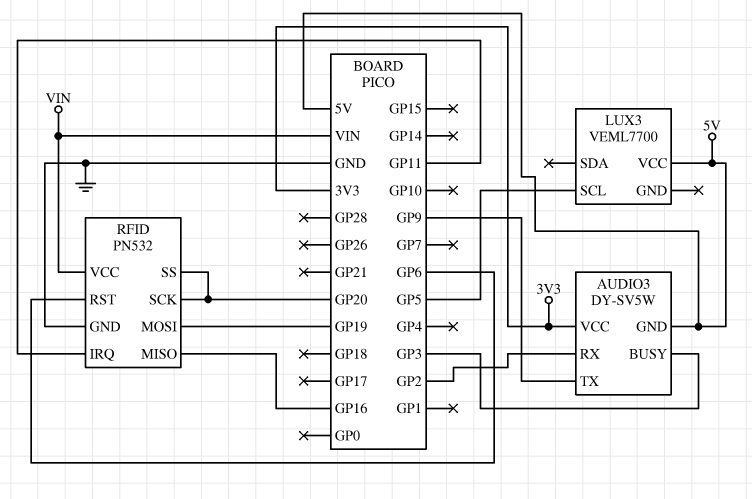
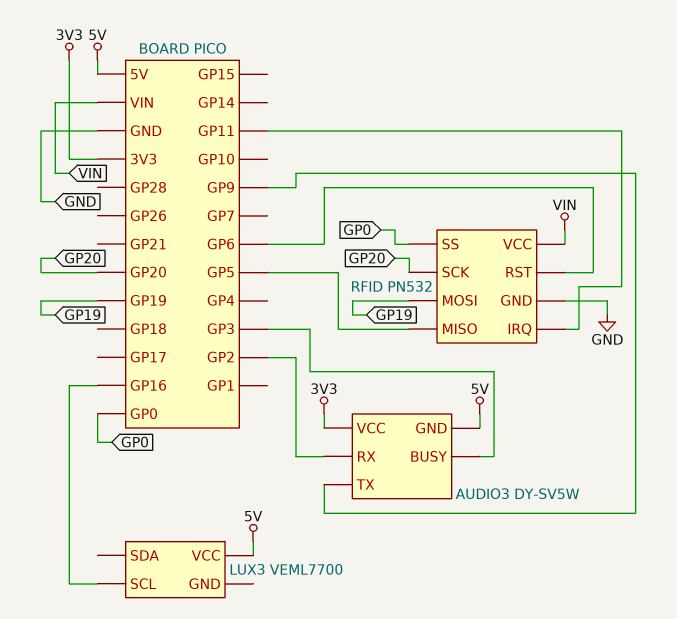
LUX3 pin SCL: GP5 -> GP16
RFID pin MISO: GP16 -> GP5
RFID pin SS: GP20 -> GP0

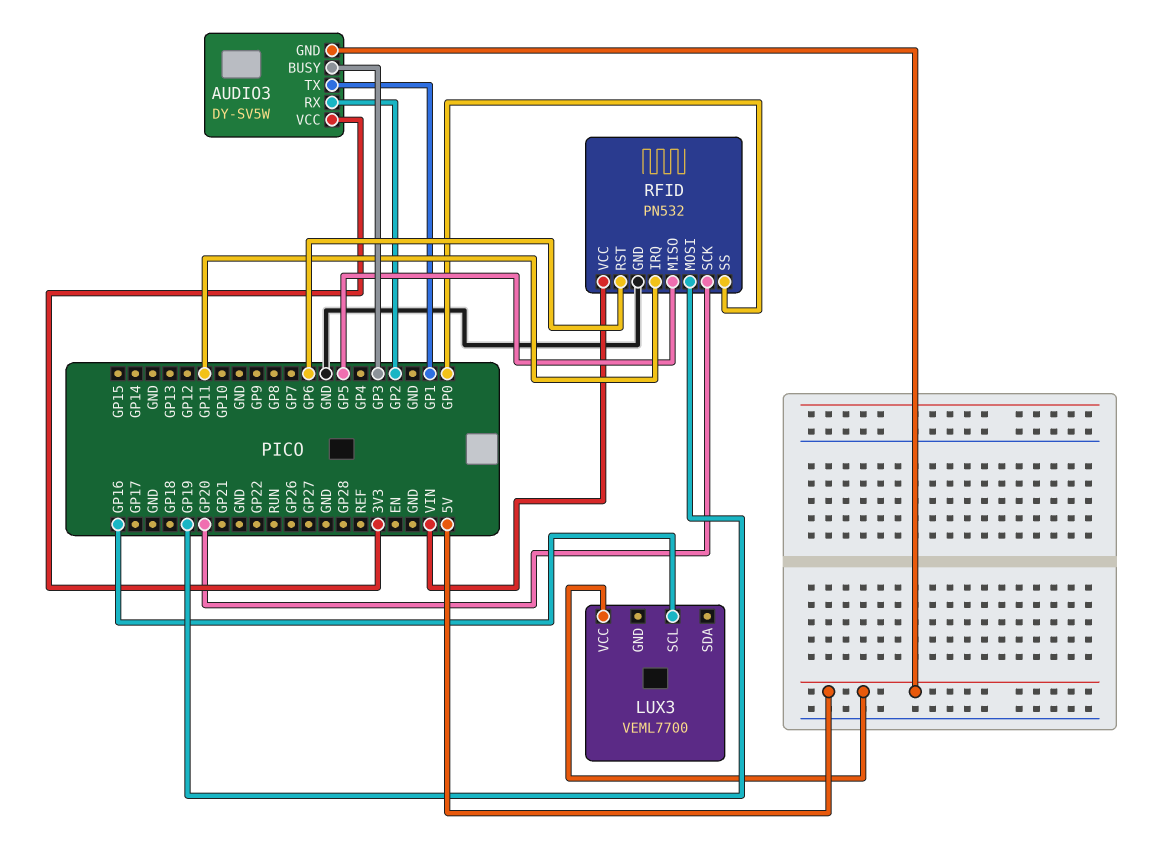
AUDIO3 pin TX: GP9 -> GP1

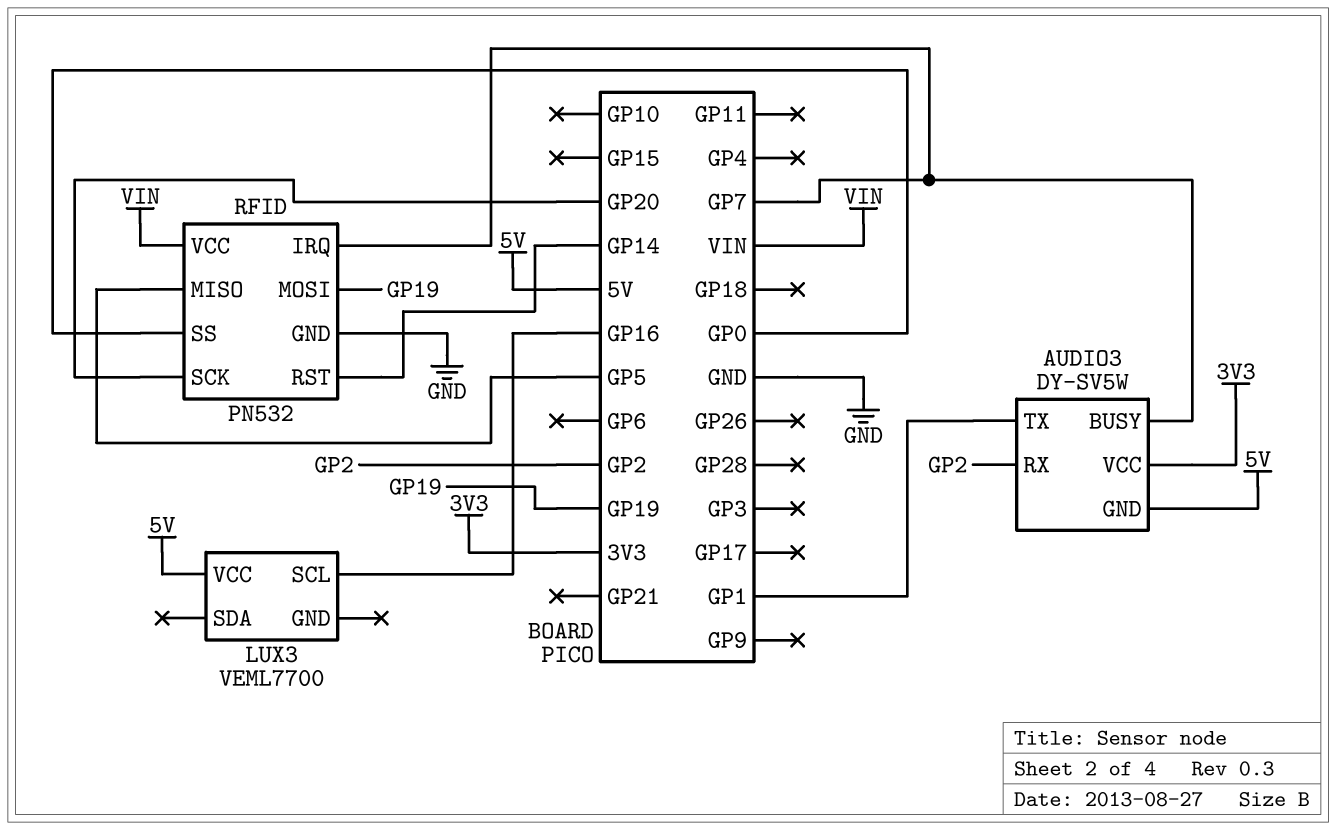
AUDIO3 pin BUSY: GP3 -> GP7
RFID pin IRQ: GP11 -> GP7
RFID pin RST: GP6 -> GP14

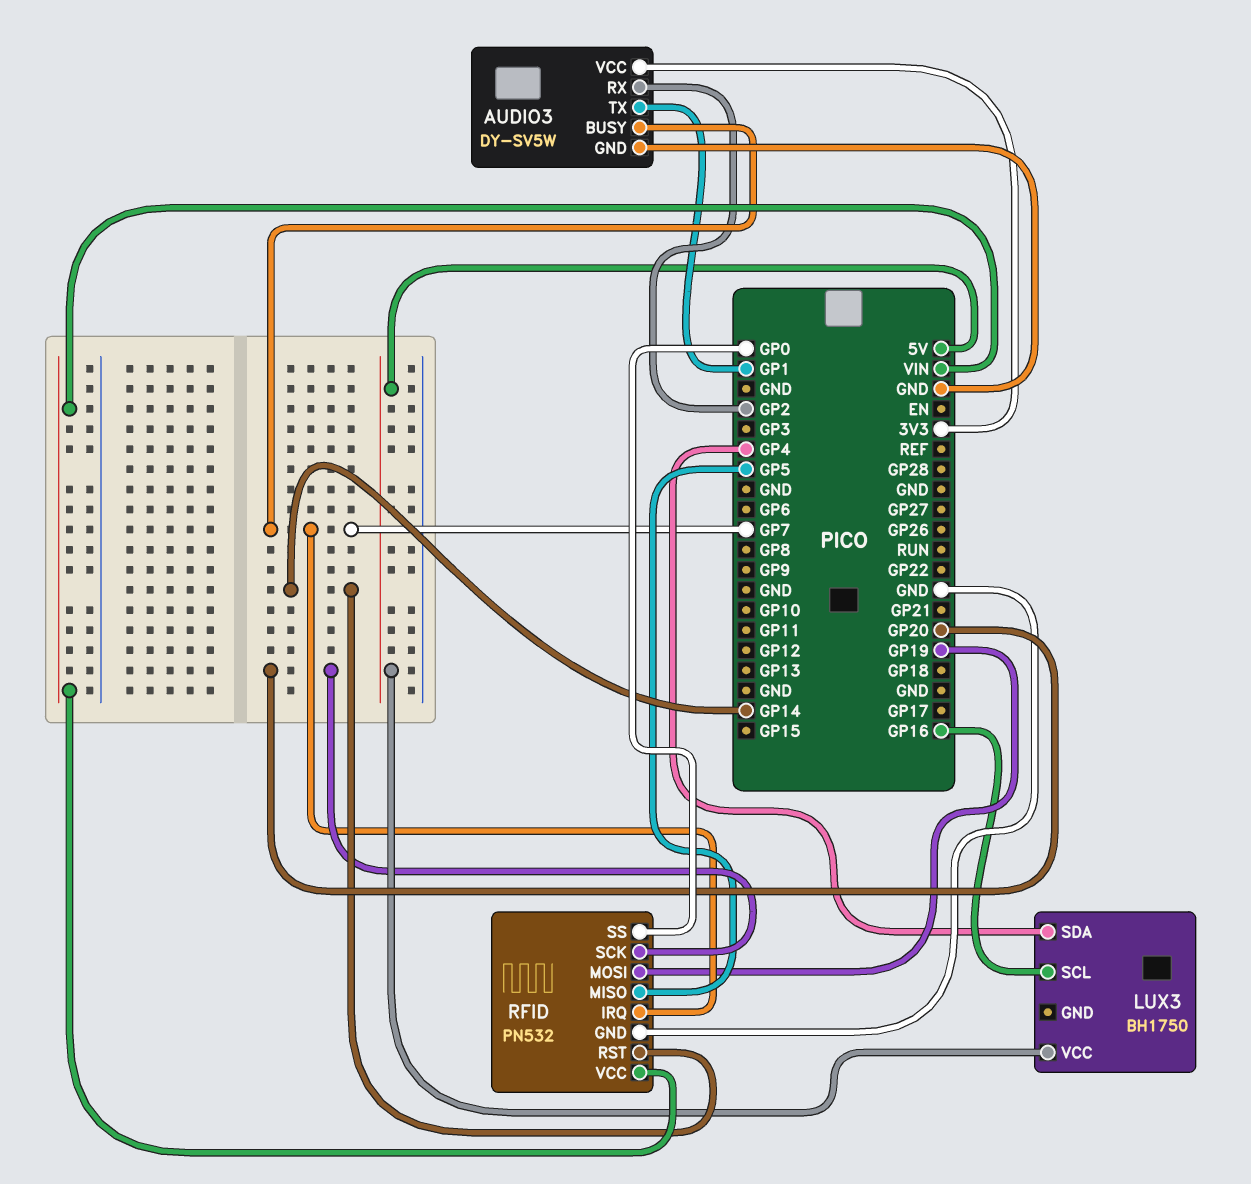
AUDIO3 pin GND: 5V -> GND
LUX3: VEML7700 -> BH1750
LUX3 pin SDA: none -> GP4

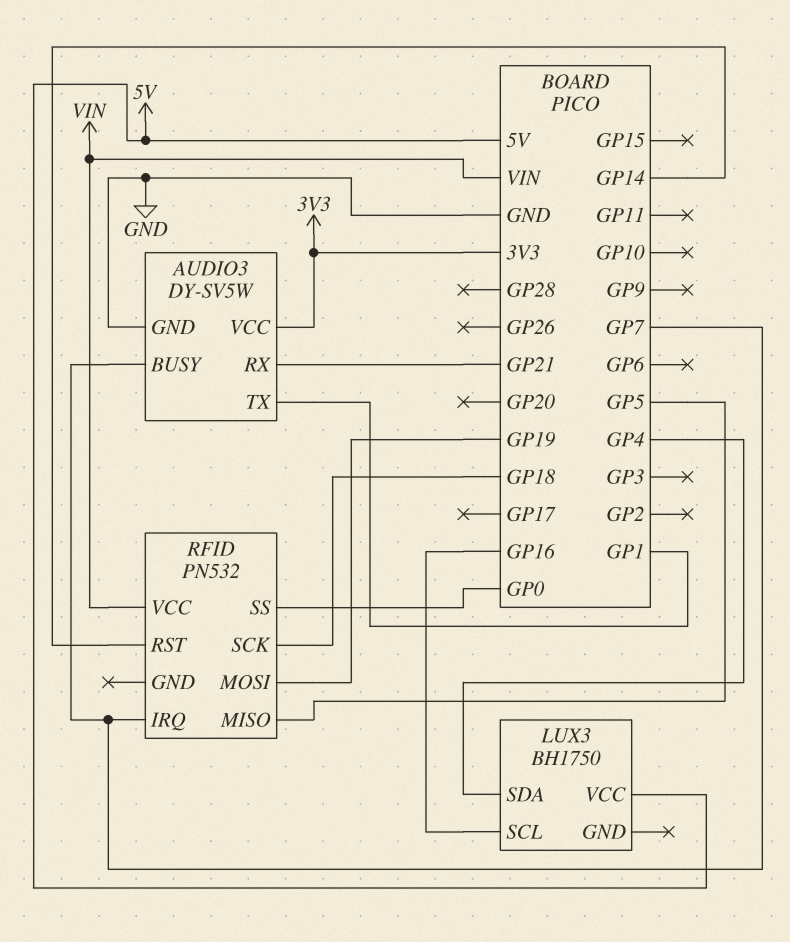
AUDIO3 pin RX: GP2 -> GP21
RFID pin GND: GND -> none
RFID pin SCK: GP20 -> GP18

